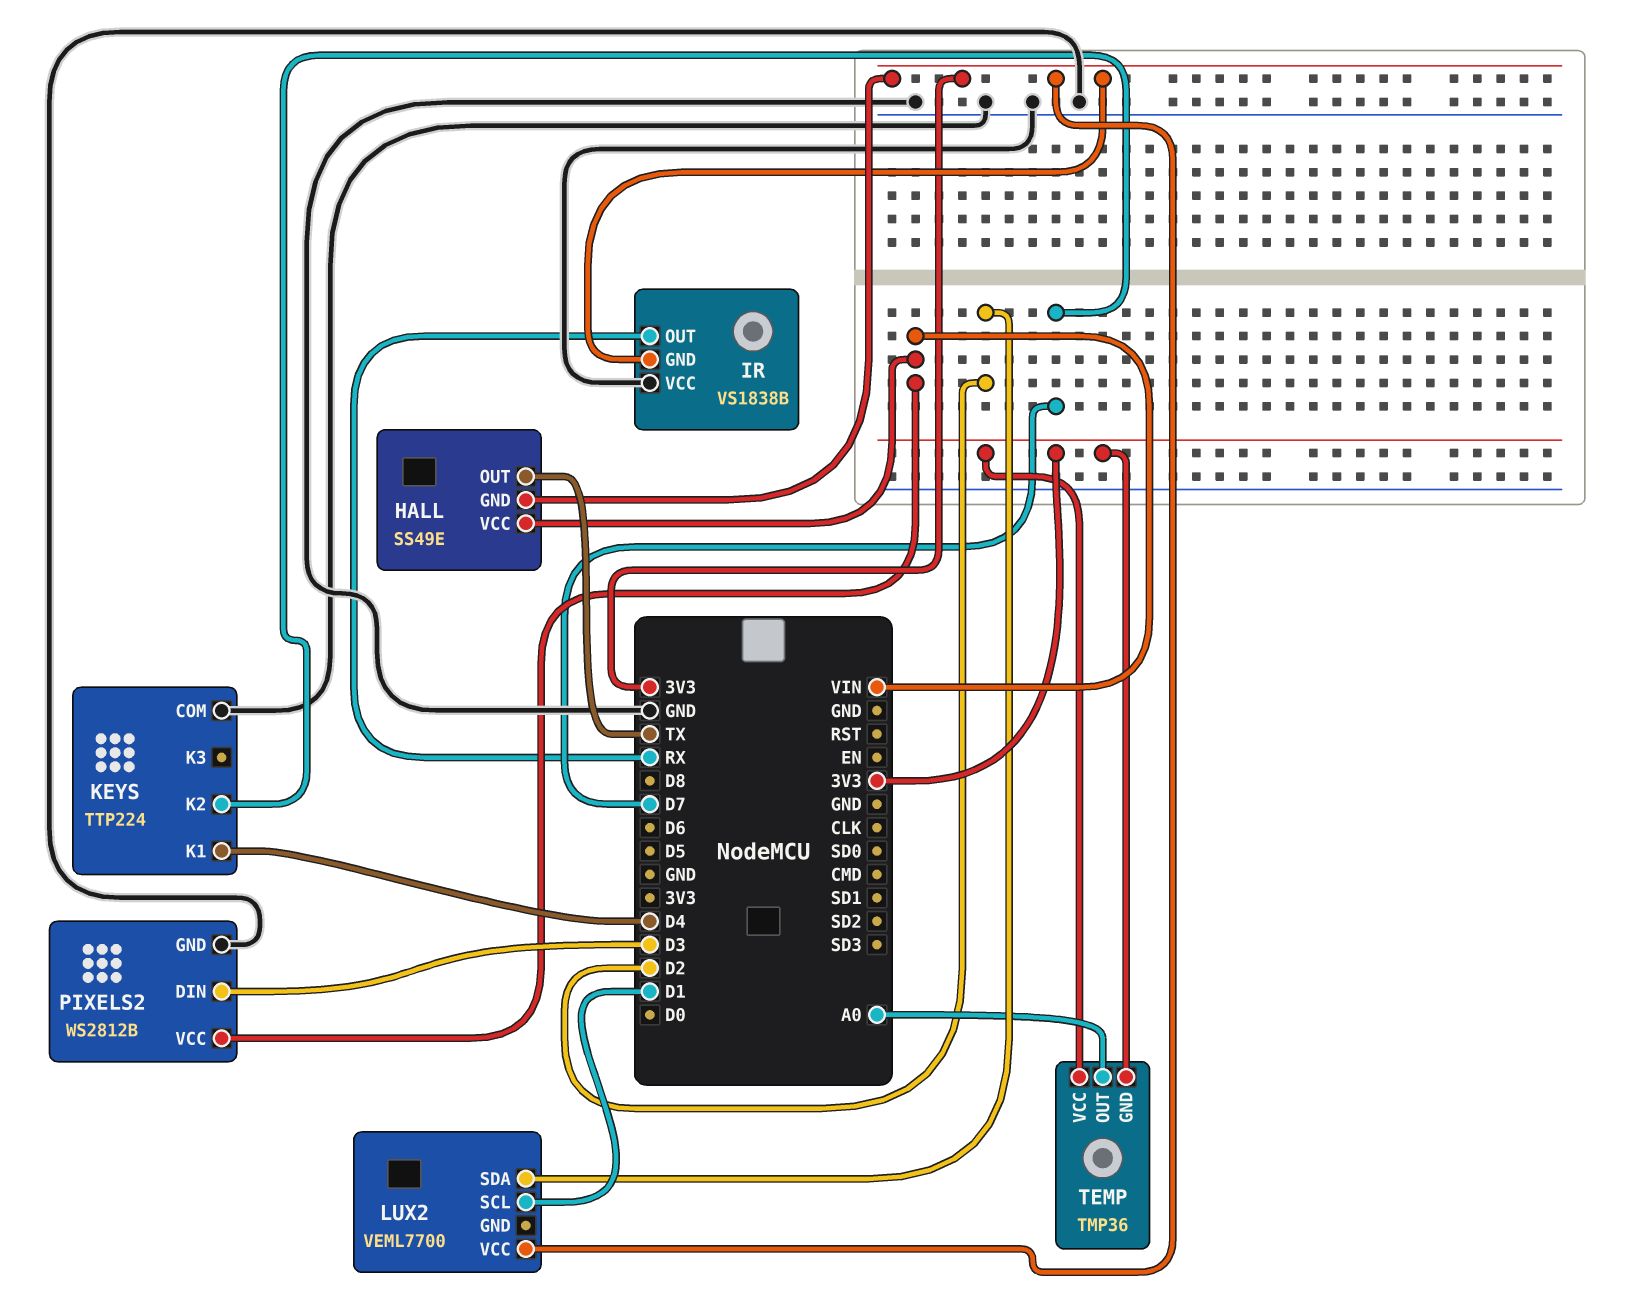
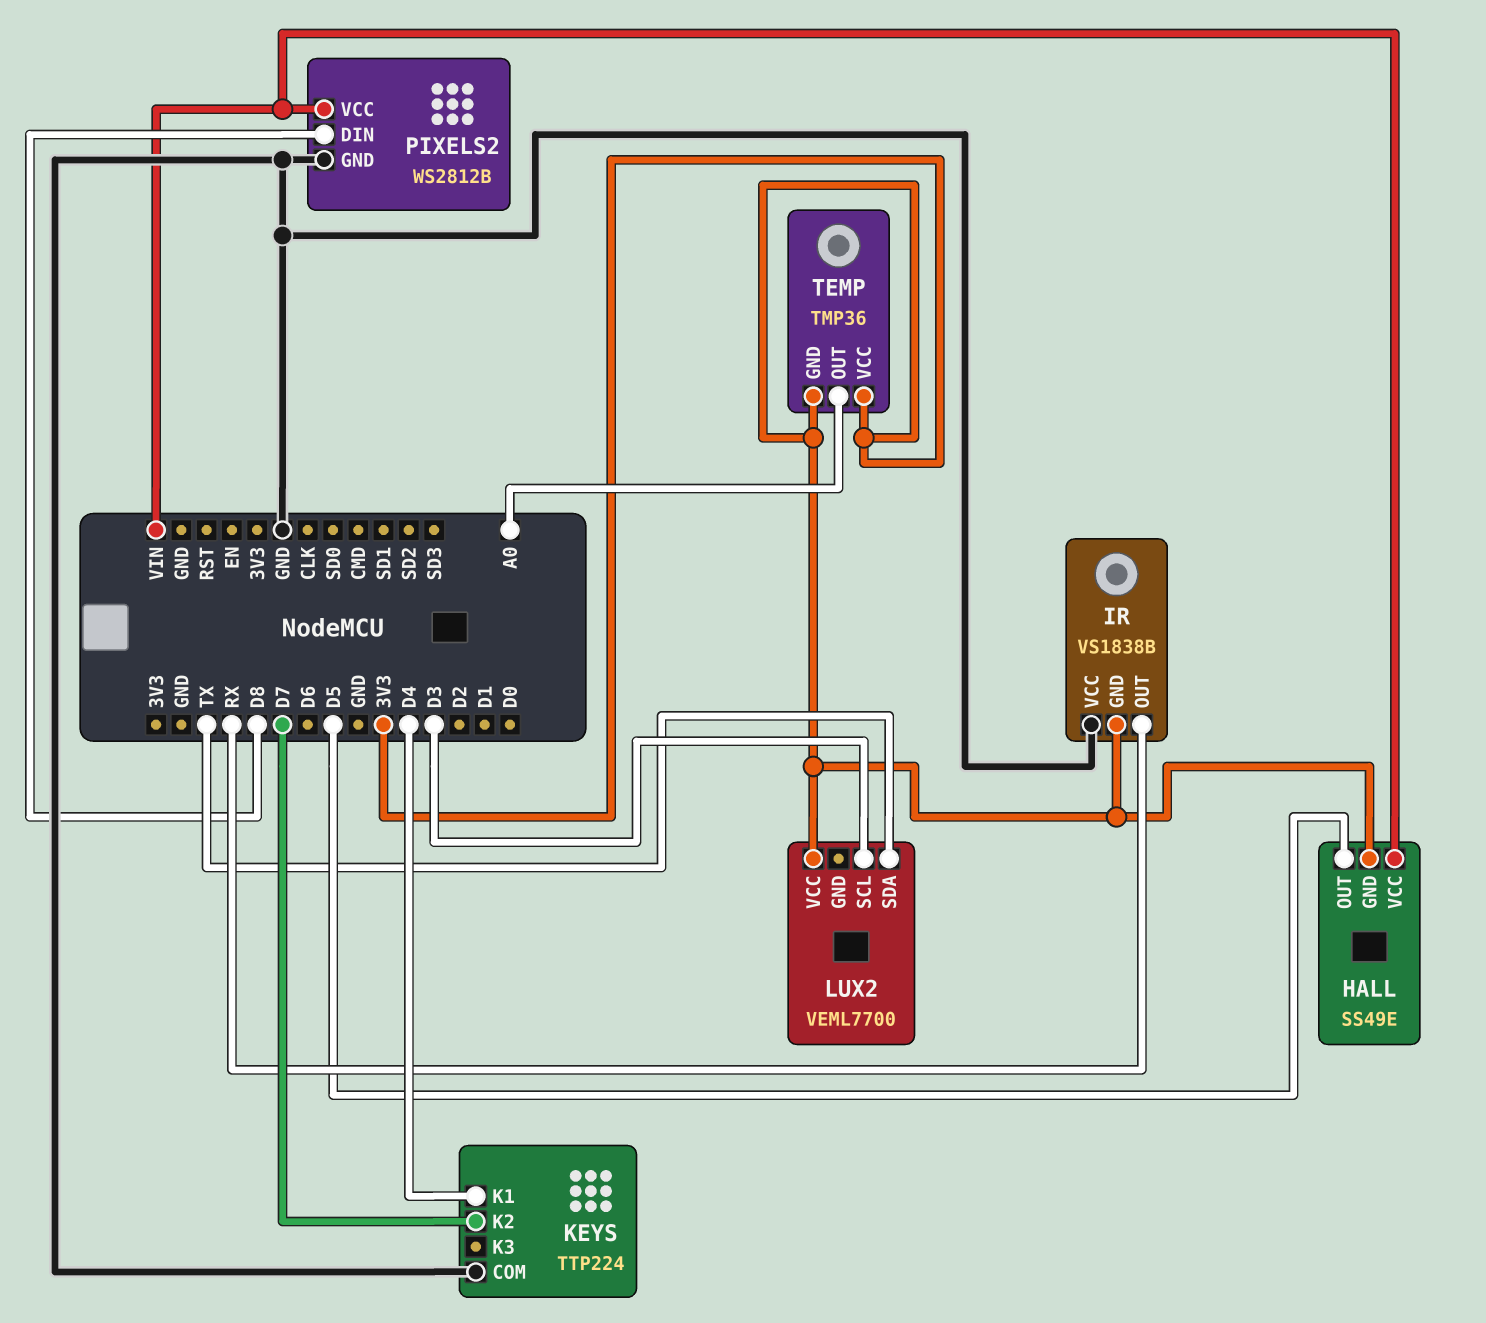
HALL pin OUT: TX -> D5
LUX2 pin SCL: D1 -> D3
LUX2 pin SDA: D2 -> TX
PIXELS2 pin DIN: D3 -> D8

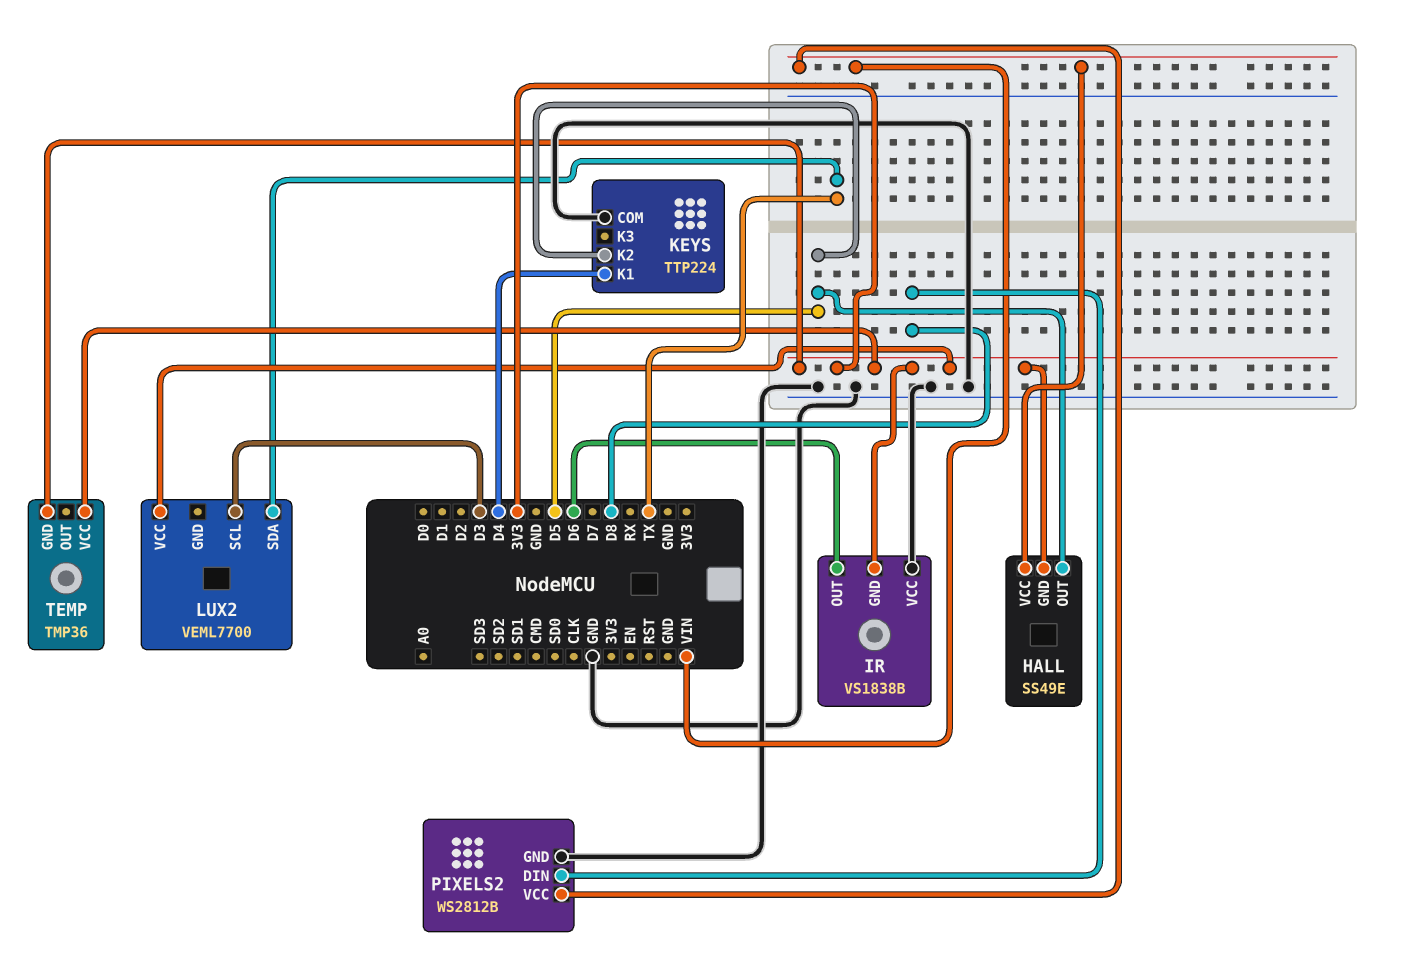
IR pin OUT: RX -> D6
KEYS pin K2: D7 -> D5
TEMP pin OUT: A0 -> none

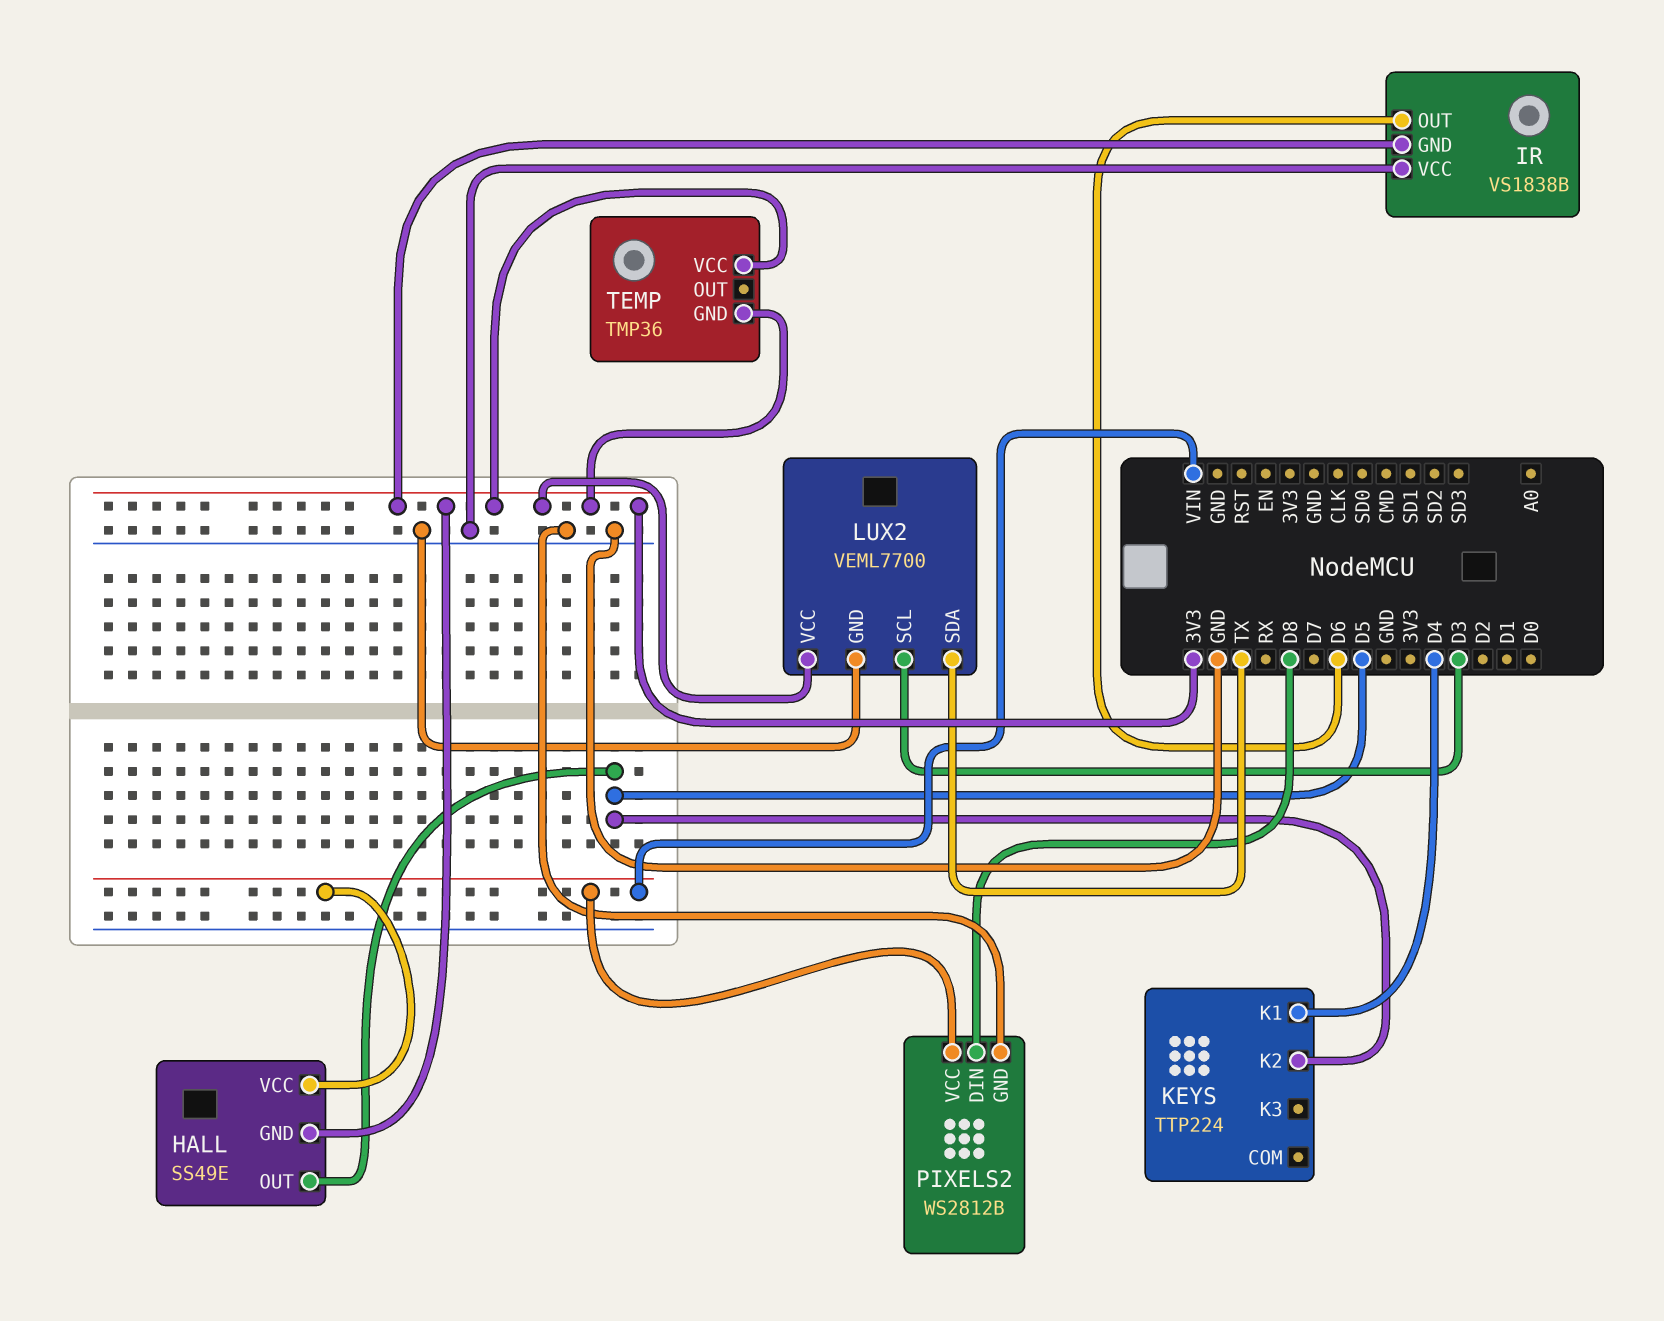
KEYS pin COM: GND -> none
LUX2 pin GND: none -> GND

